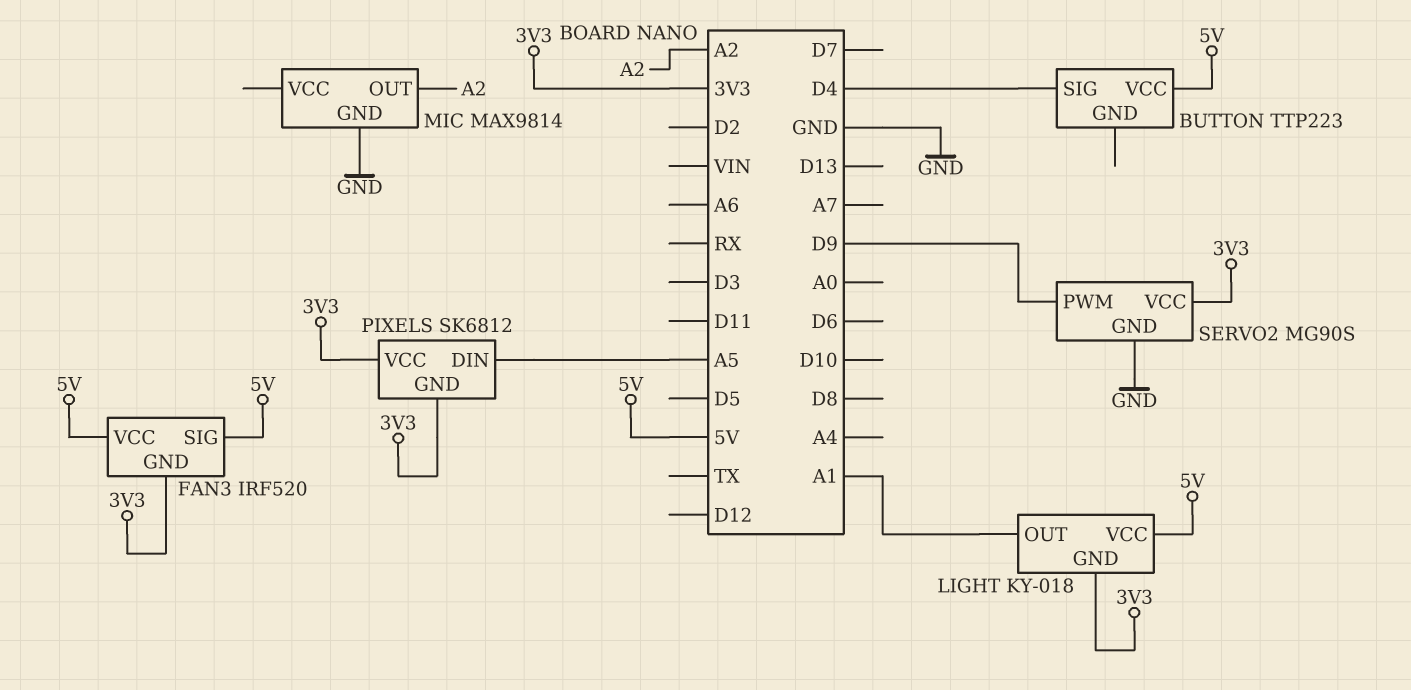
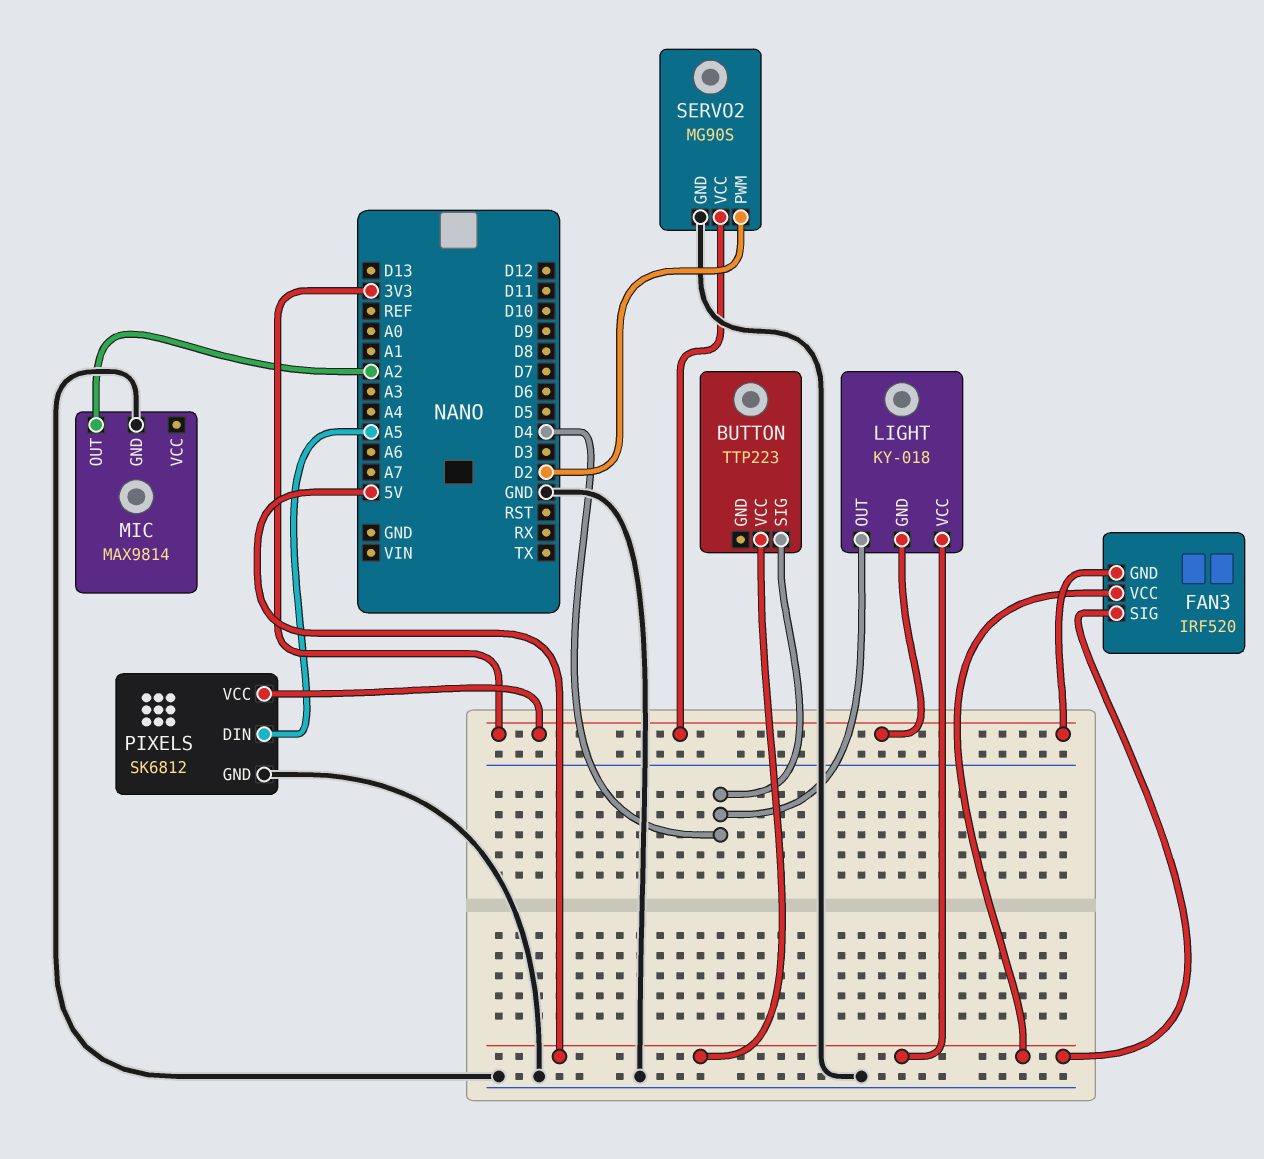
LIGHT pin OUT: A1 -> D4
PIXELS pin GND: 3V3 -> GND
SERVO2 pin PWM: D9 -> D2

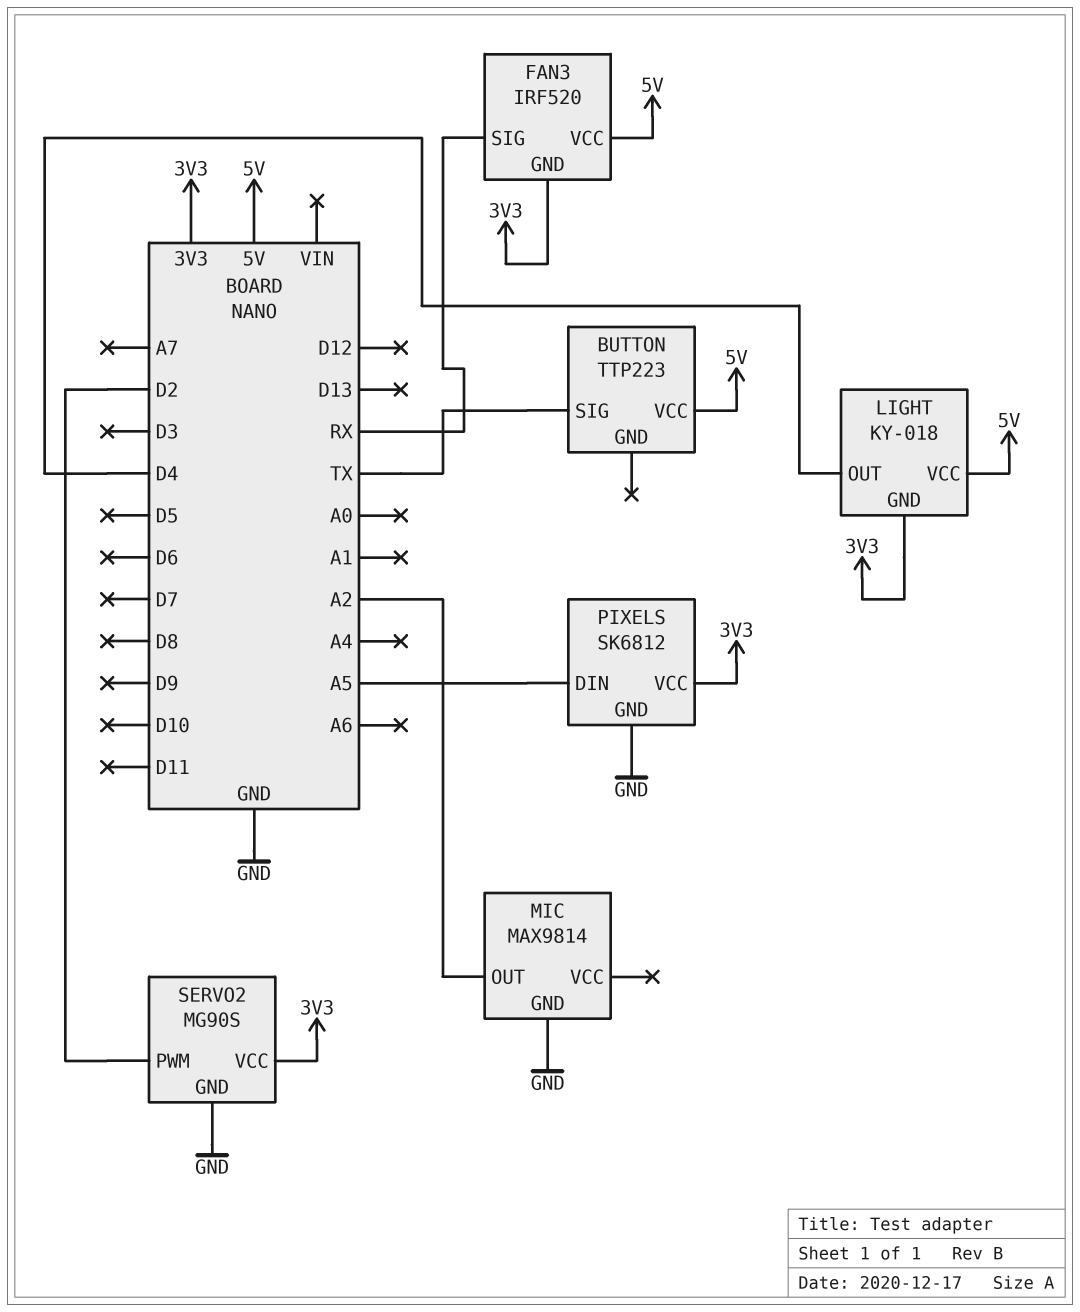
BUTTON pin SIG: D4 -> TX
FAN3 pin SIG: 5V -> RX

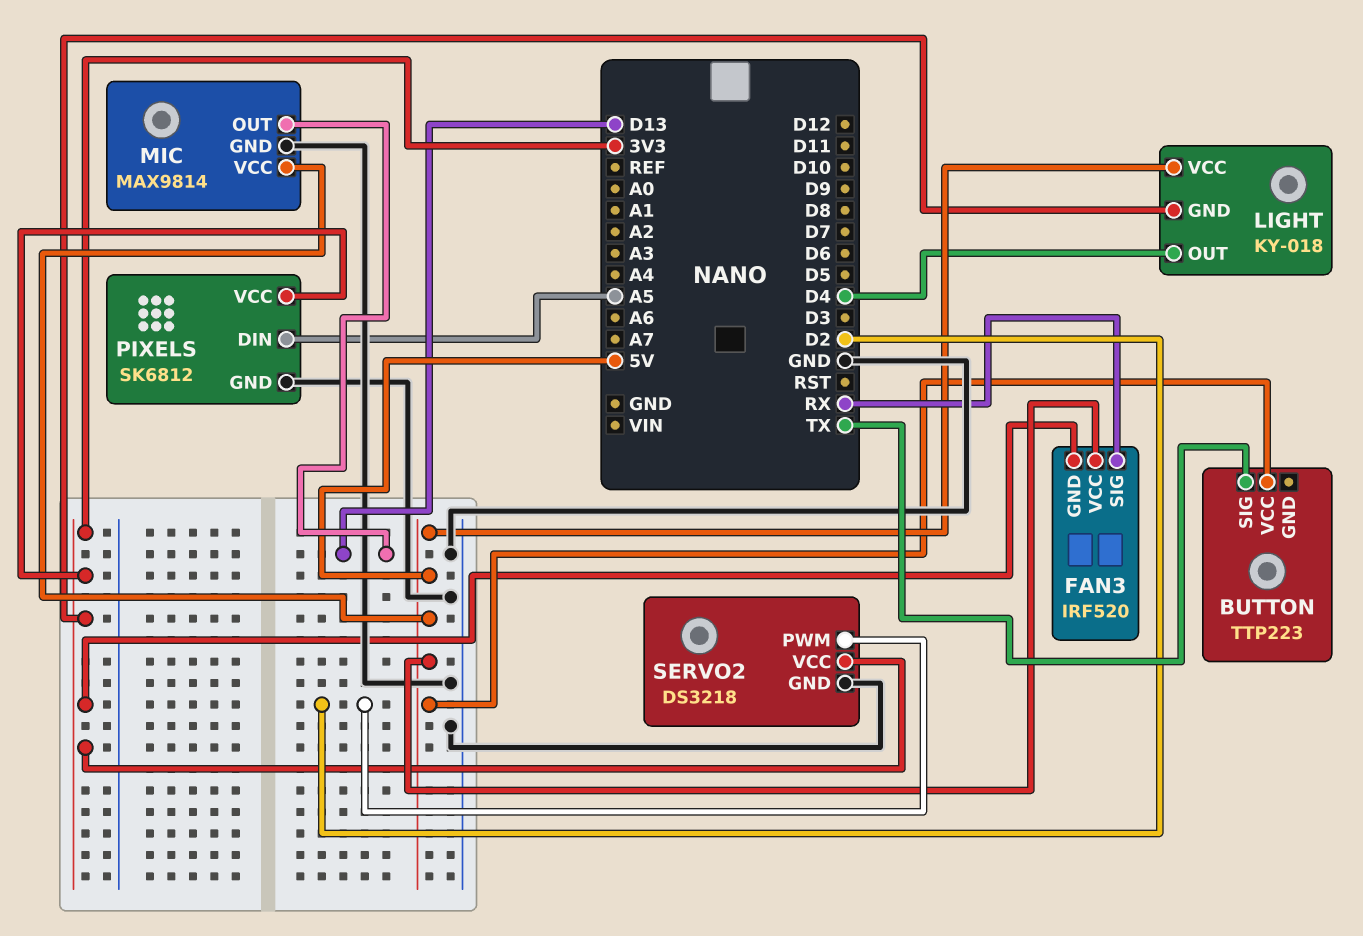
MIC pin OUT: A2 -> D13
MIC pin VCC: none -> 5V
SERVO2: MG90S -> DS3218

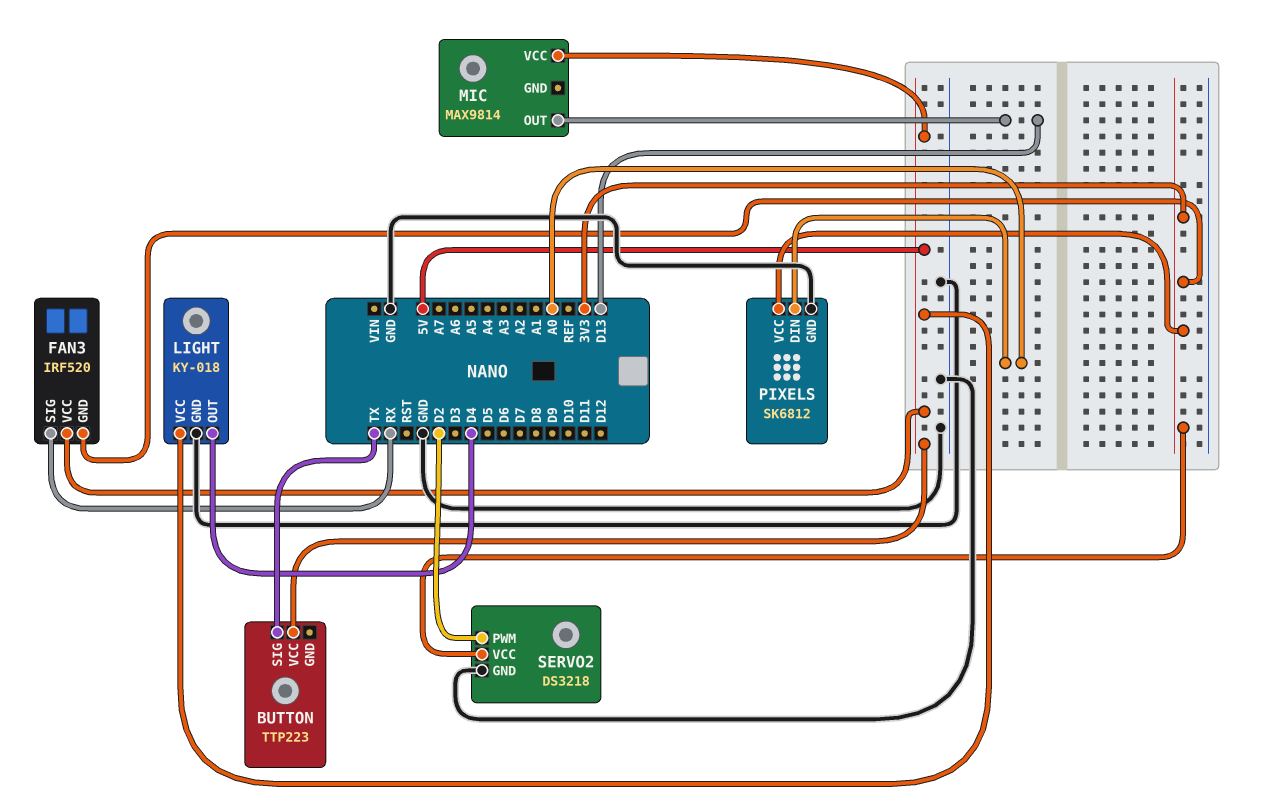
LIGHT pin GND: 3V3 -> GND
MIC pin GND: GND -> none
PIXELS pin DIN: A5 -> A0

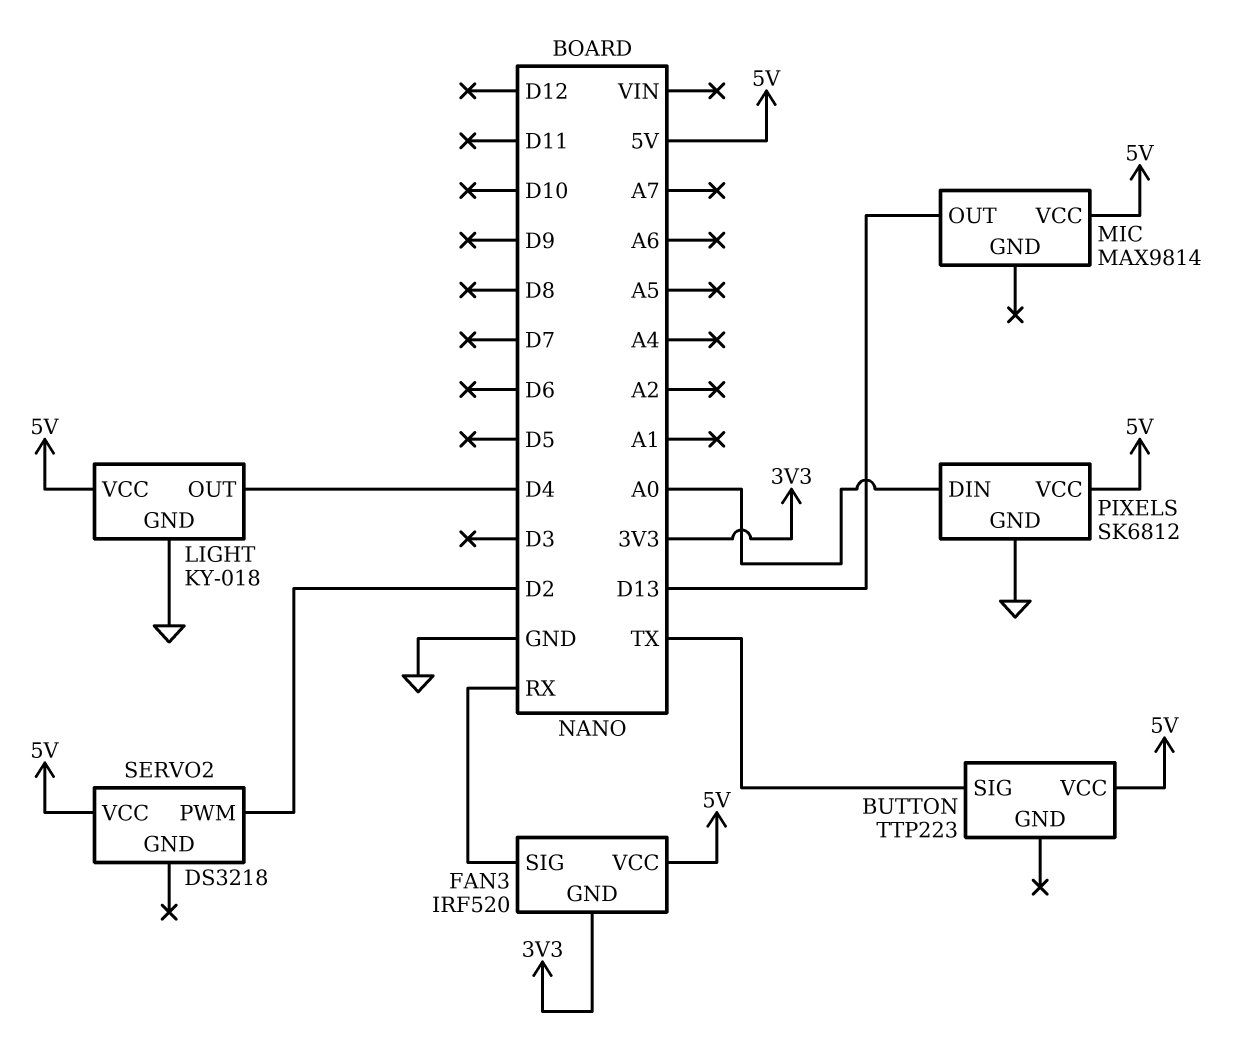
PIXELS pin VCC: 3V3 -> 5V
SERVO2 pin GND: GND -> none
SERVO2 pin VCC: 3V3 -> 5V

